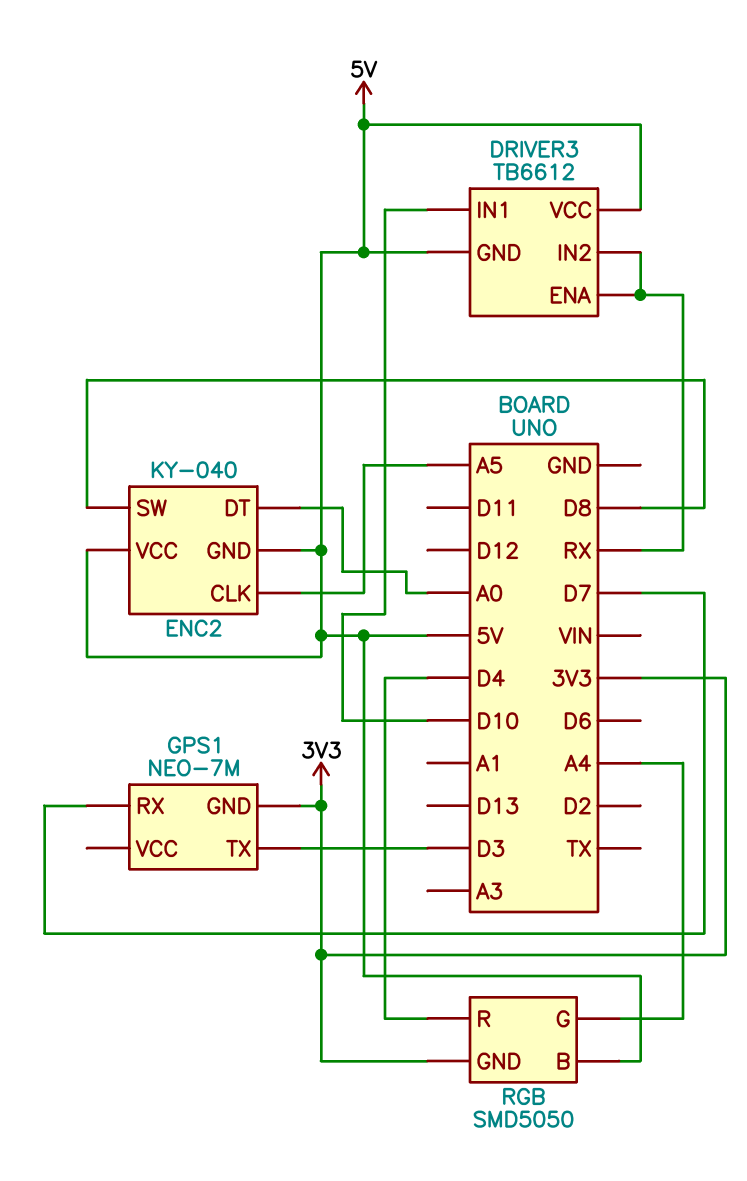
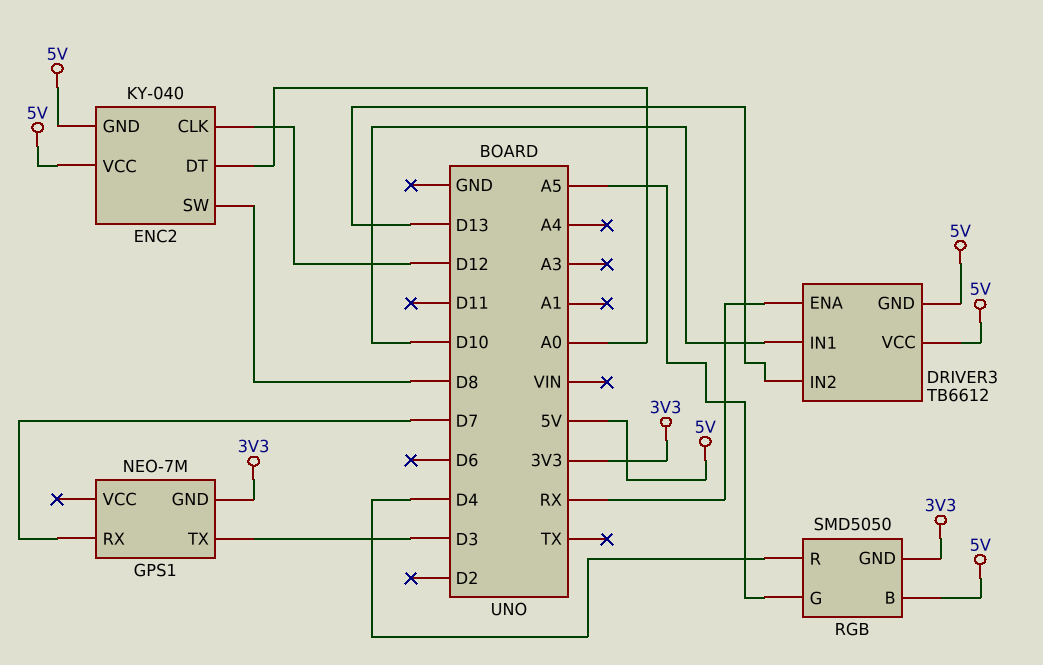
DRIVER3 pin IN2: RX -> D13
ENC2 pin CLK: A5 -> D12
RGB pin G: A4 -> A5

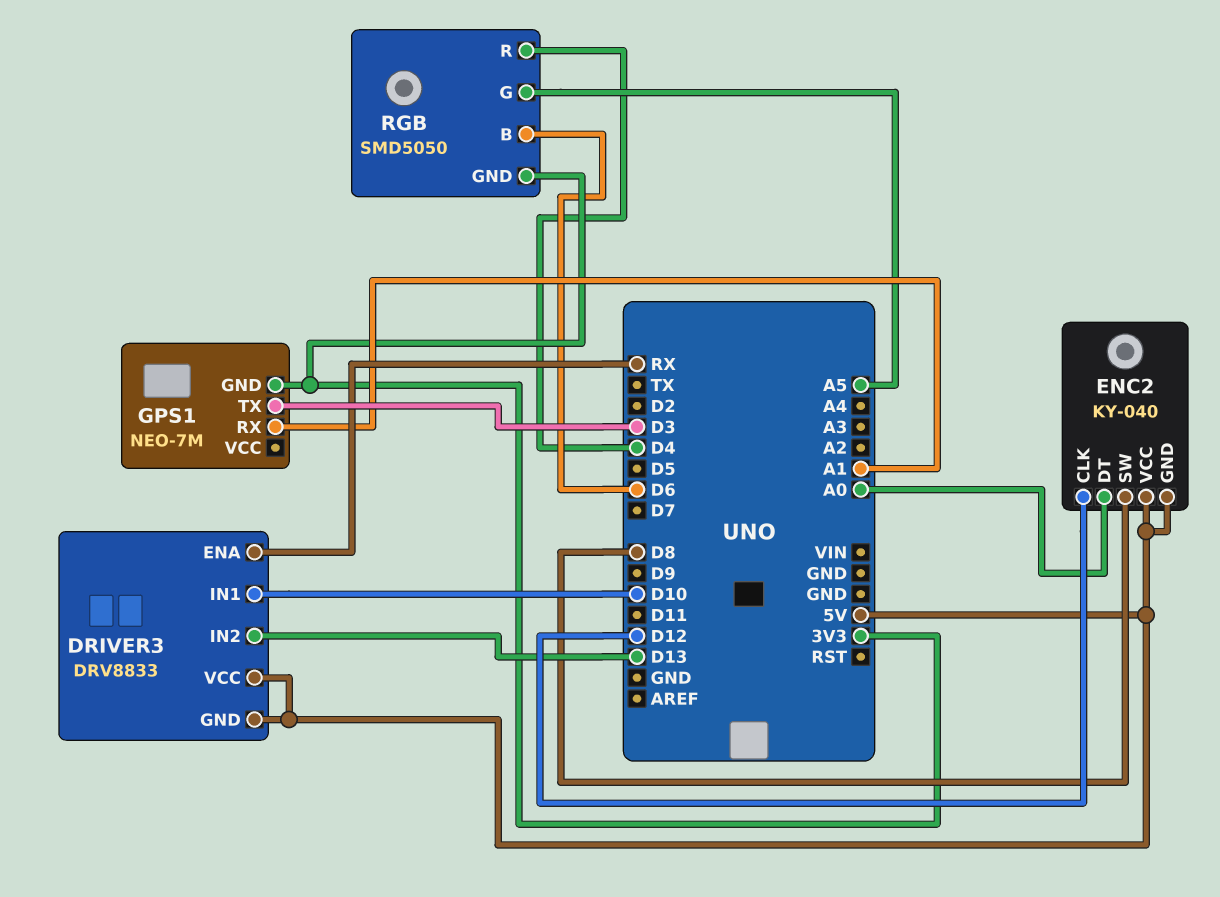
DRIVER3: TB6612 -> DRV8833
GPS1 pin RX: D7 -> A1
RGB pin B: 5V -> D6

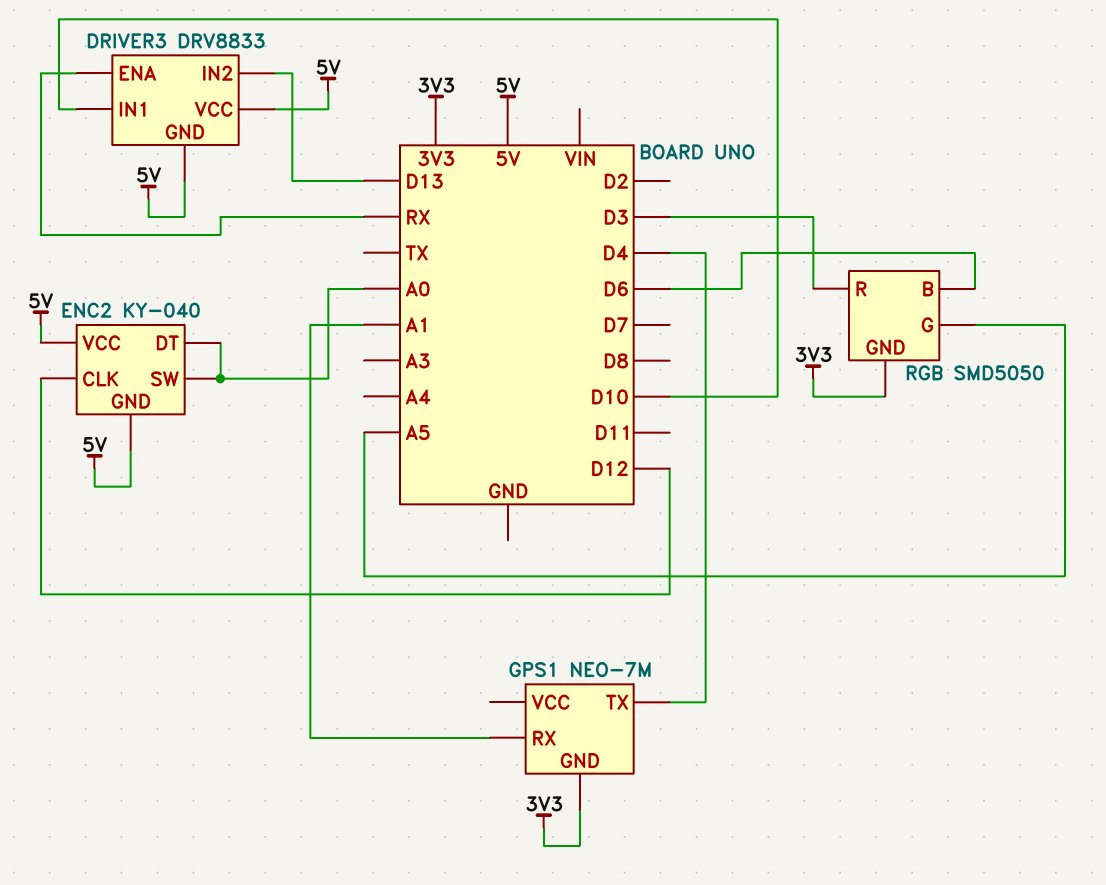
ENC2 pin SW: D8 -> A0
GPS1 pin TX: D3 -> D4
RGB pin R: D4 -> D3

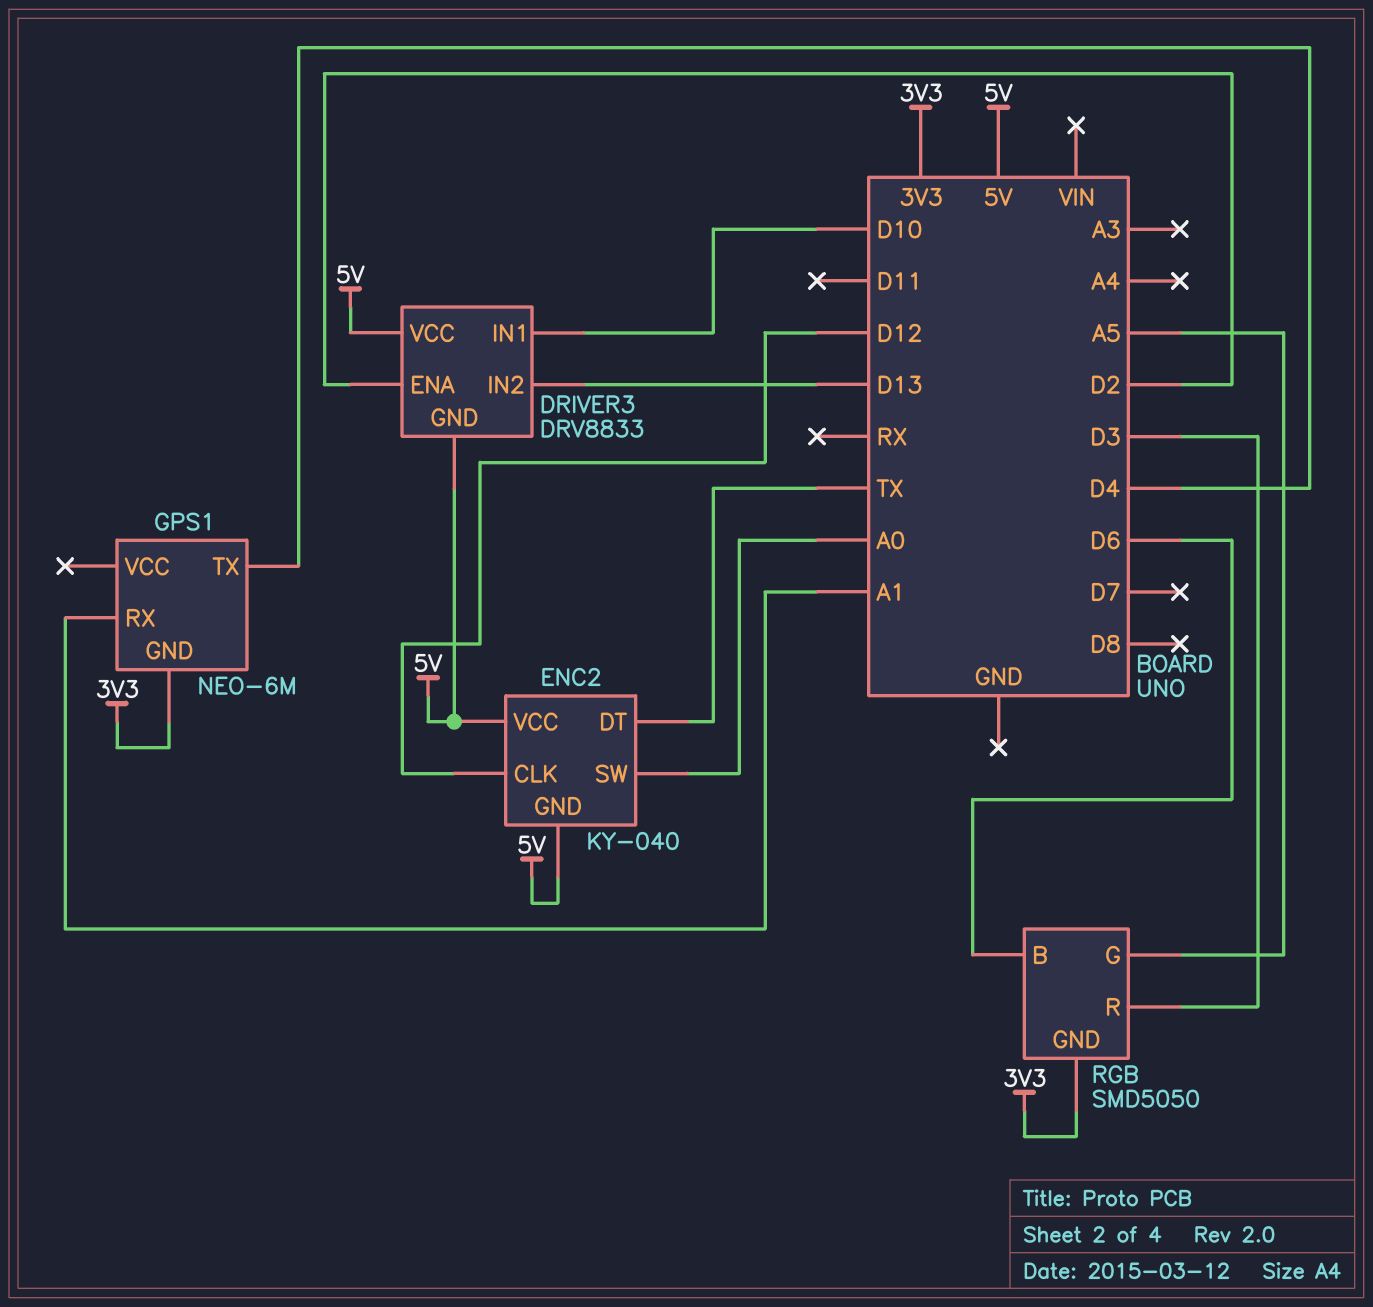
DRIVER3 pin ENA: RX -> D2
ENC2 pin DT: A0 -> TX
GPS1: NEO-7M -> NEO-6M

